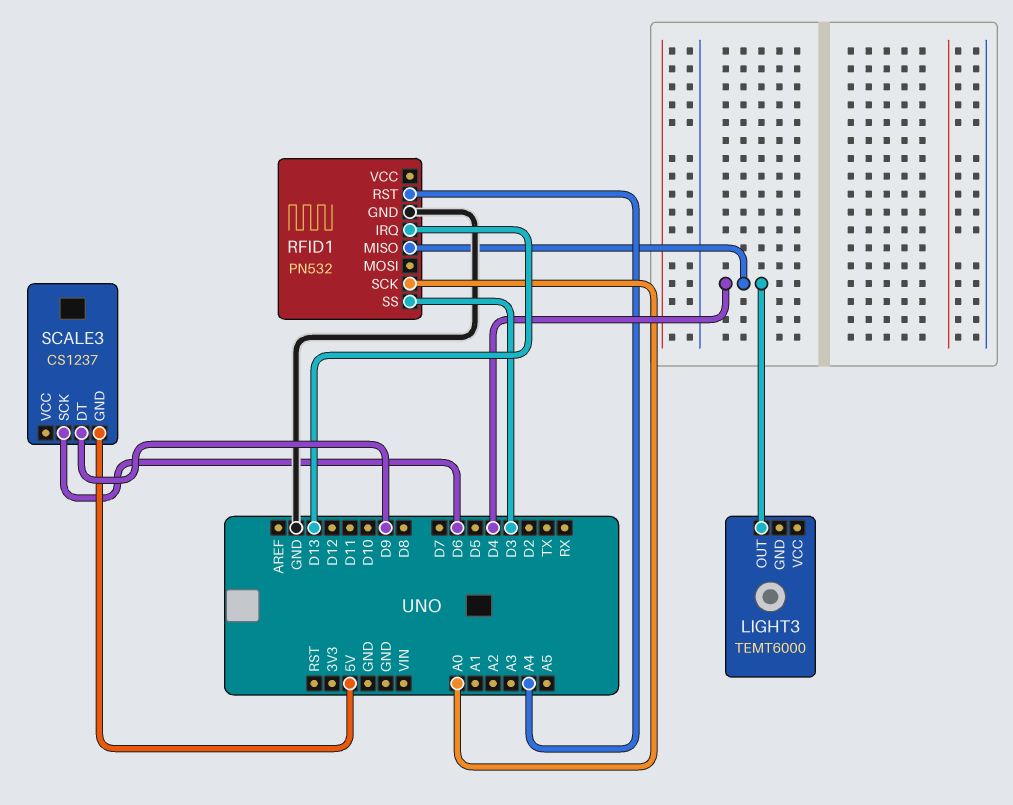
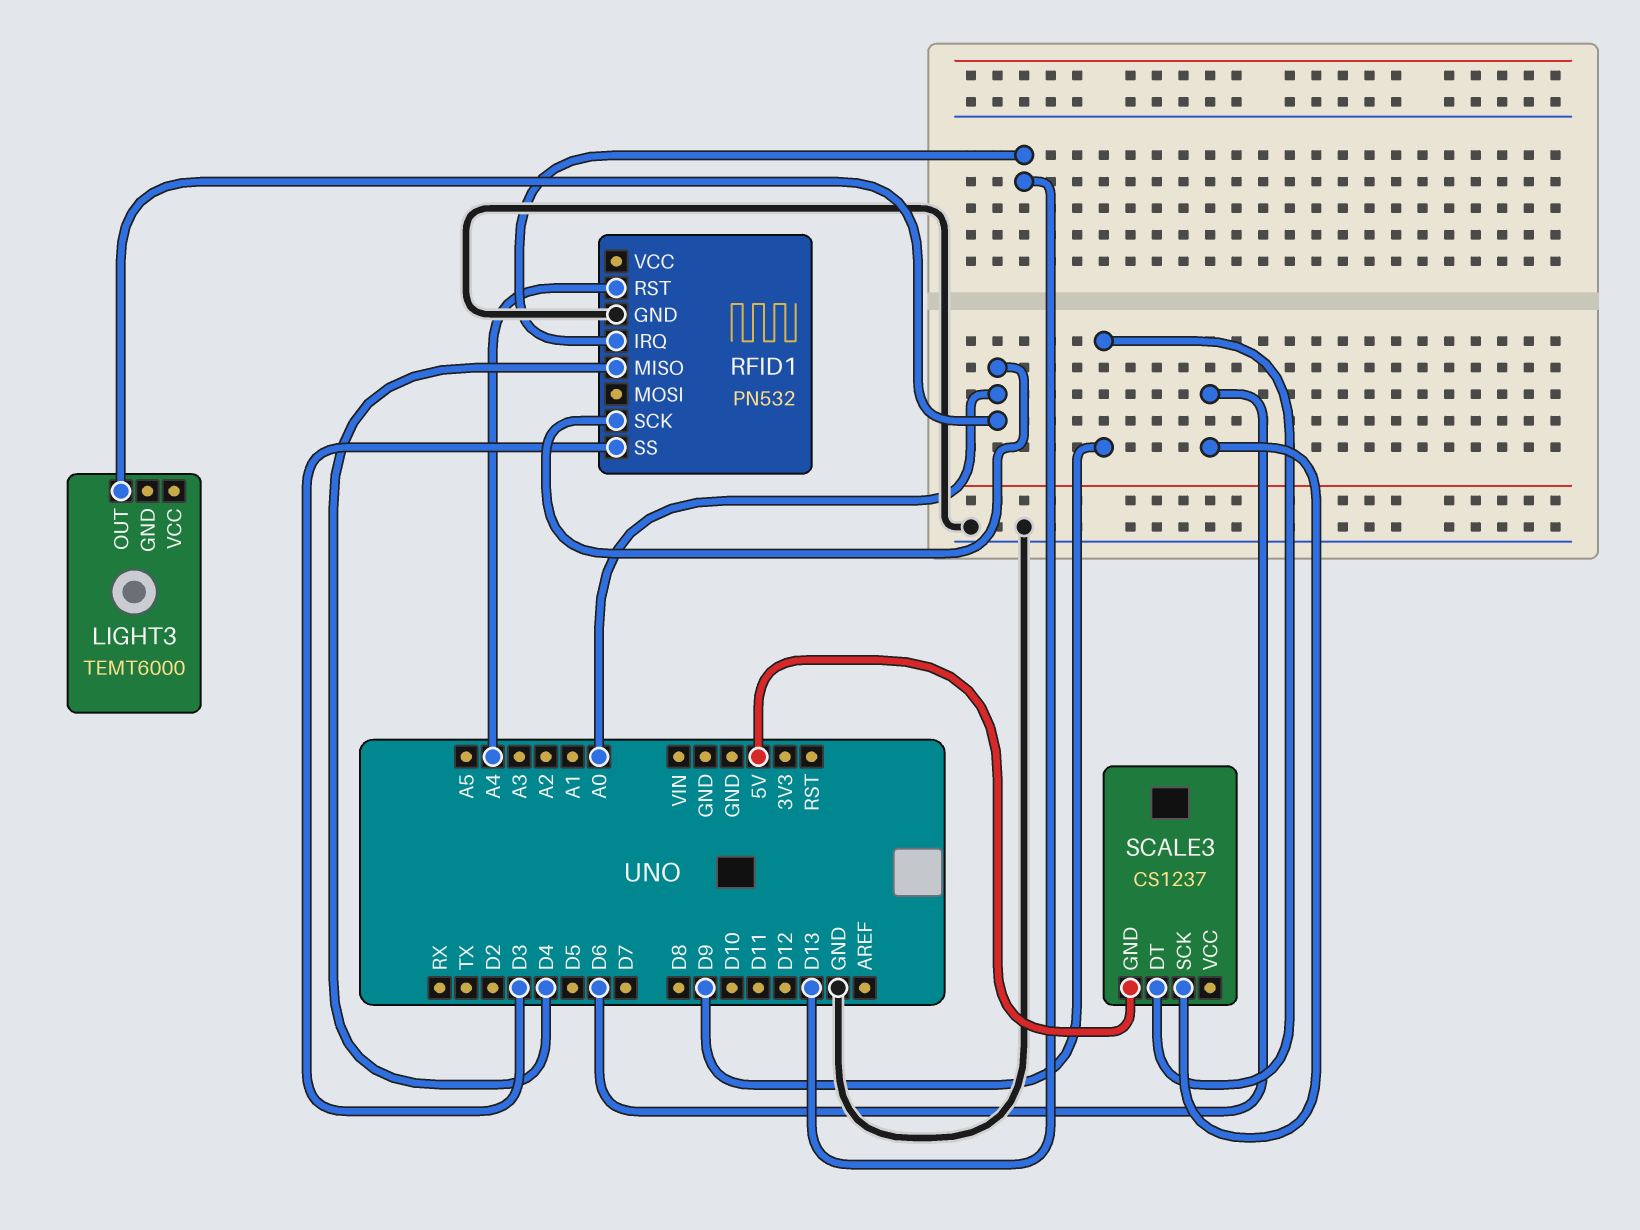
LIGHT3 pin OUT: D4 -> A0

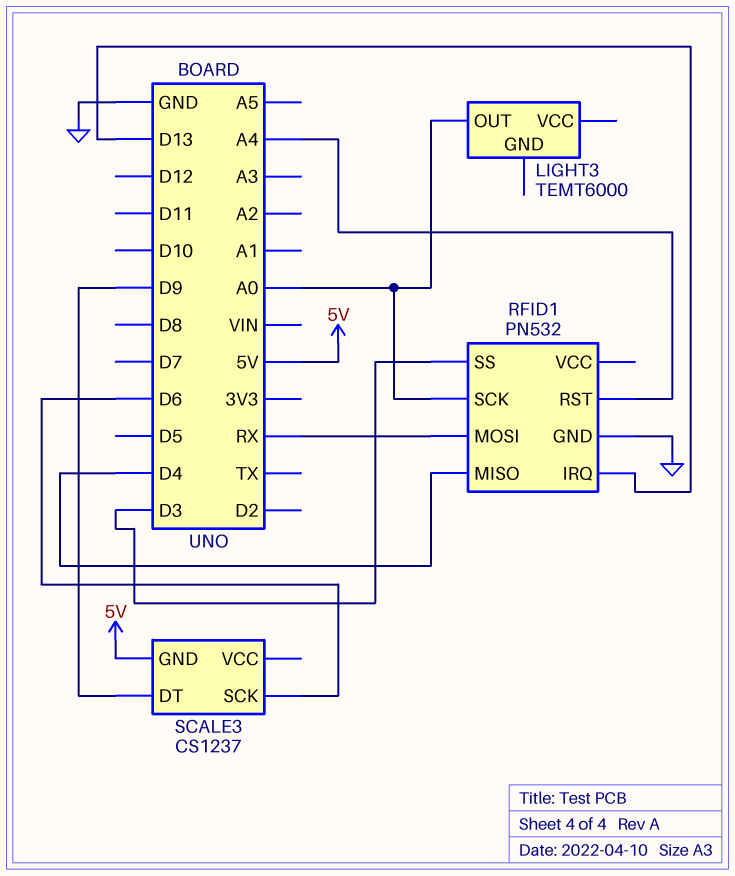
RFID1 pin MOSI: none -> RX

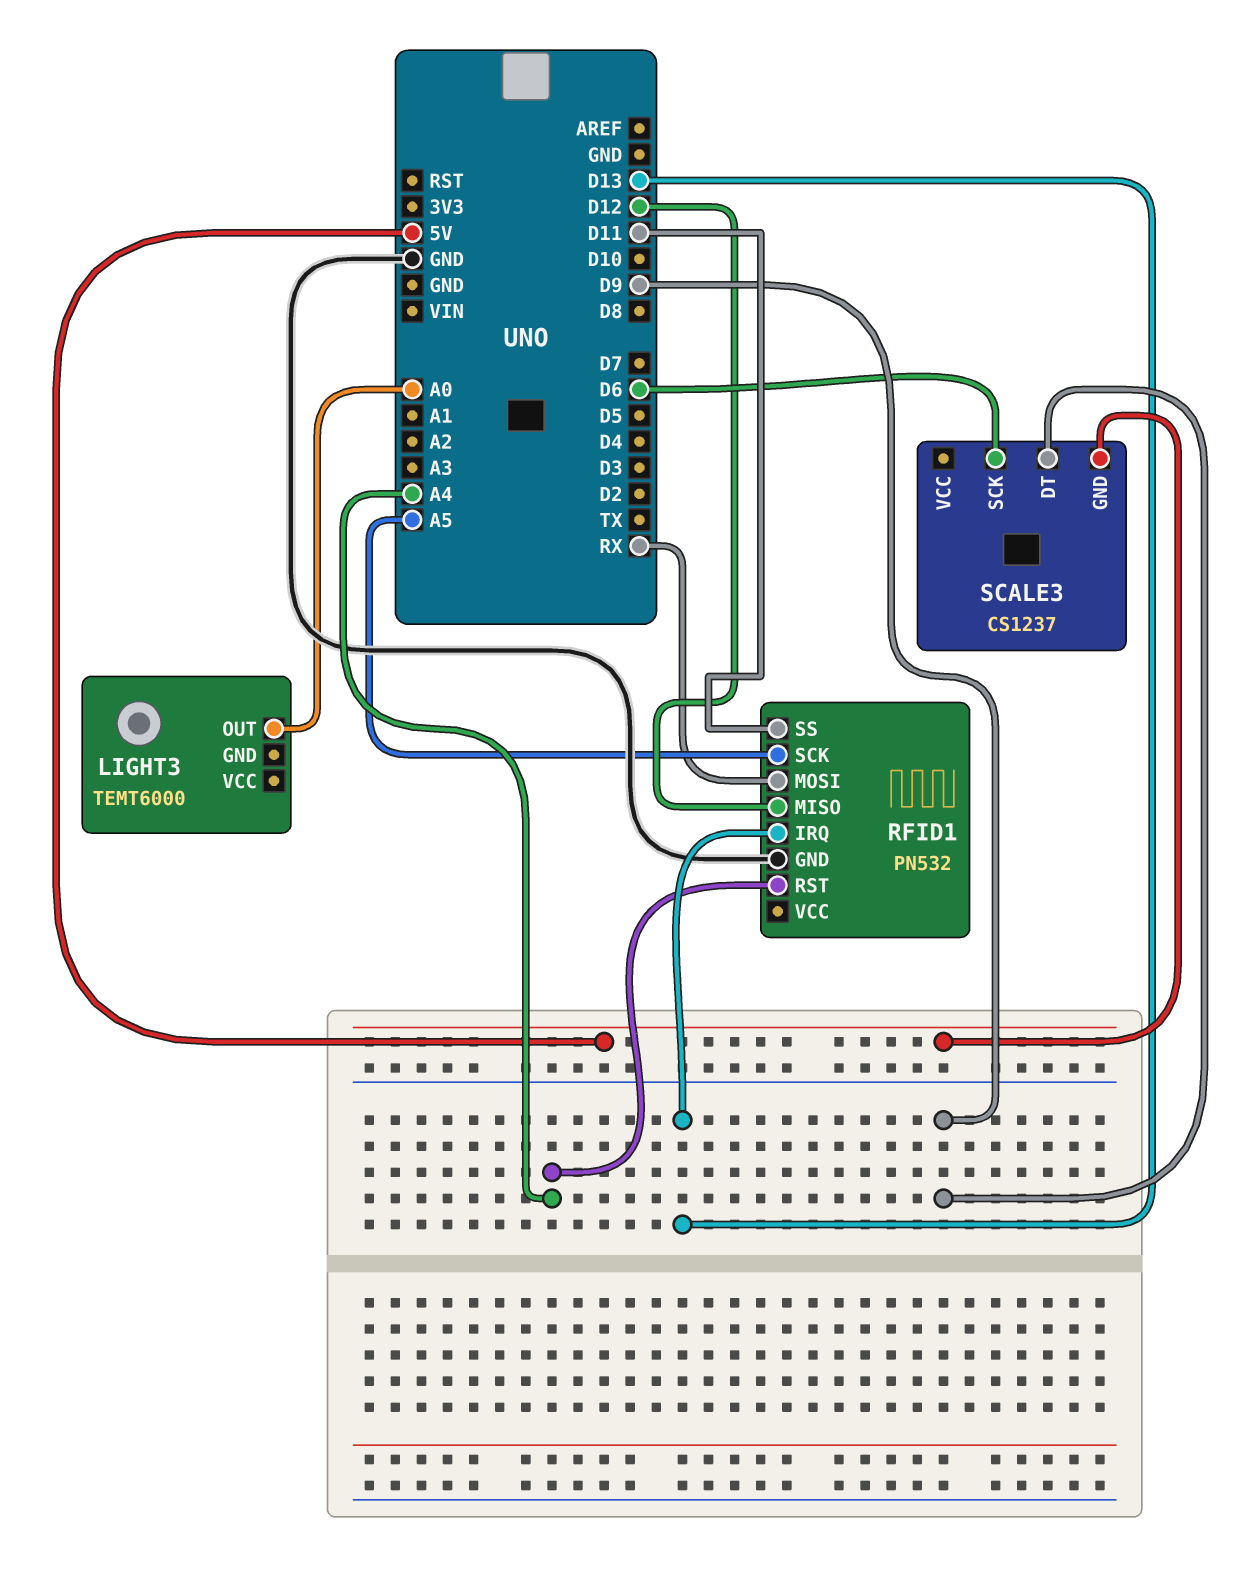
RFID1 pin MISO: D4 -> D12
RFID1 pin SCK: A0 -> A5
RFID1 pin SS: D3 -> D11

